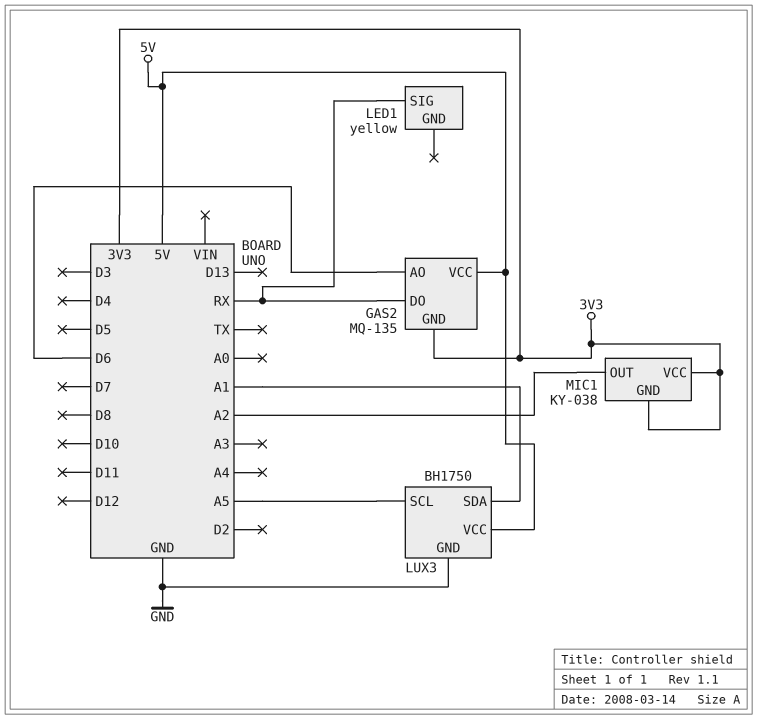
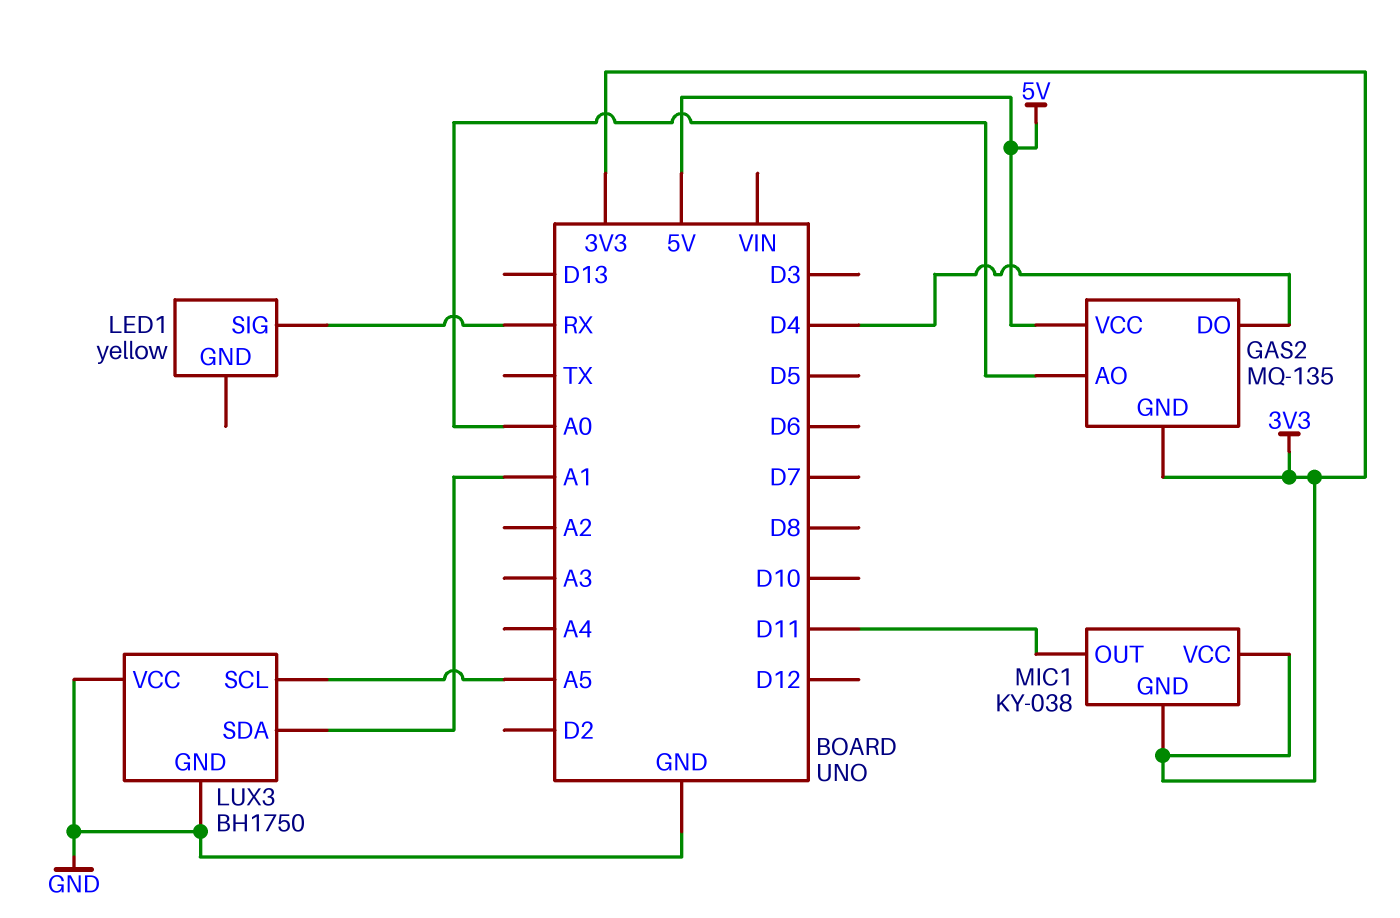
GAS2 pin AO: D6 -> A0
GAS2 pin DO: RX -> D4
LUX3 pin VCC: 5V -> GND
MIC1 pin OUT: A2 -> D11

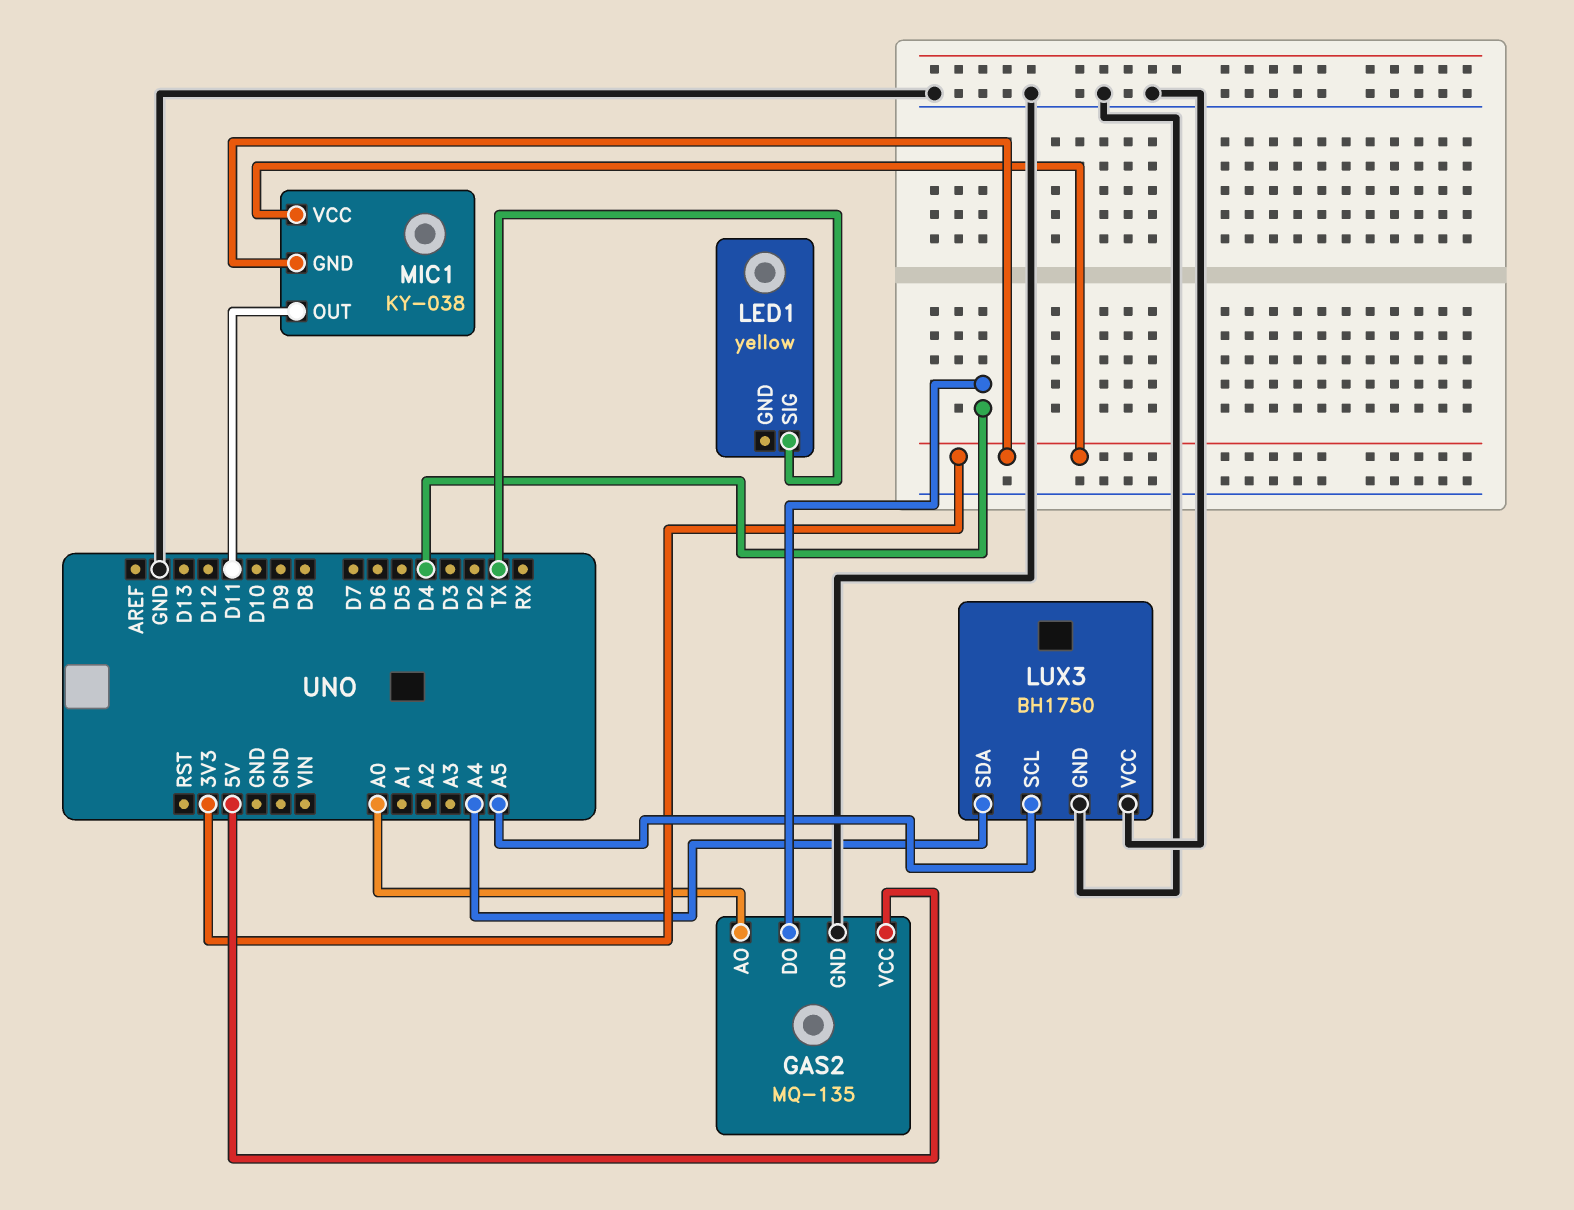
GAS2 pin GND: 3V3 -> GND
LED1 pin SIG: RX -> TX
LUX3 pin SDA: A1 -> A4

